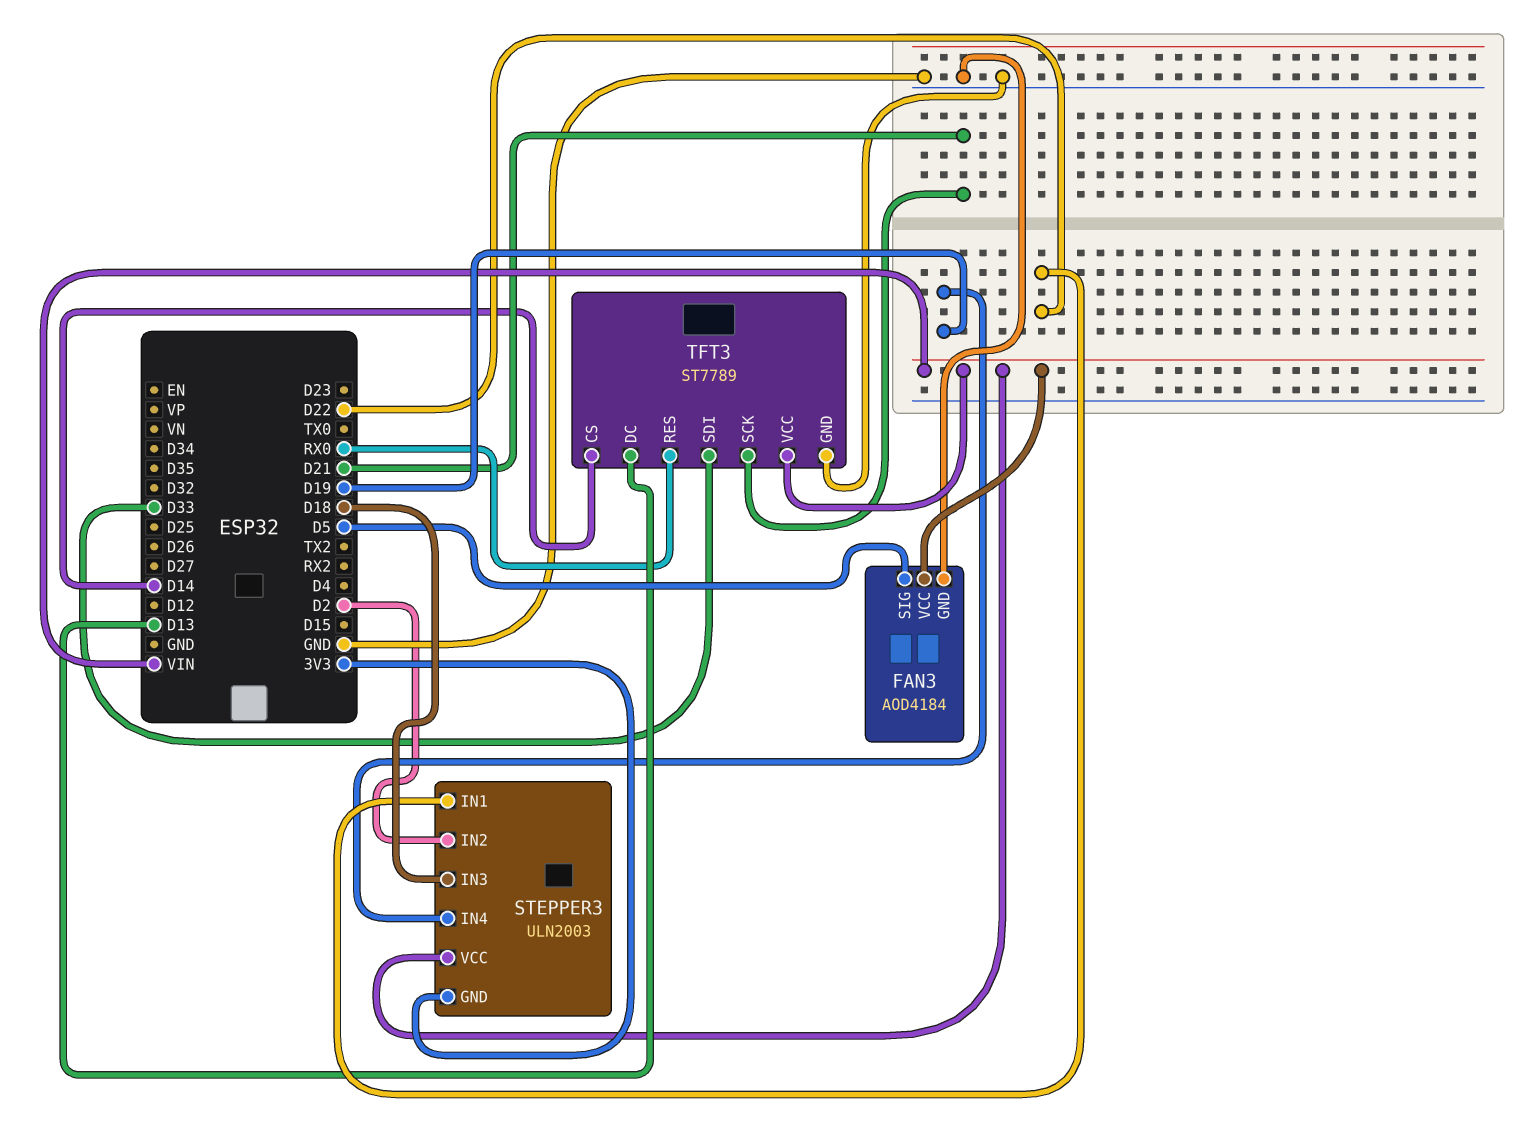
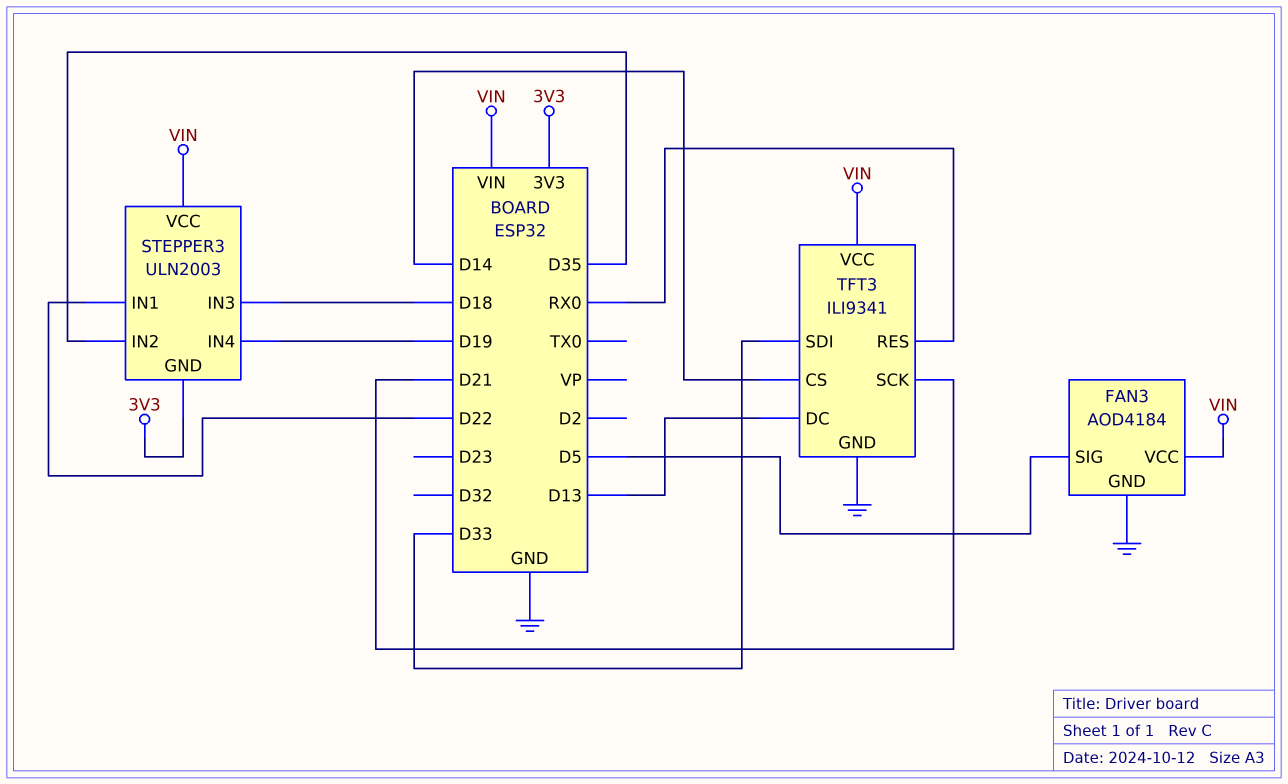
STEPPER3 pin IN2: D2 -> D35
TFT3: ST7789 -> ILI9341

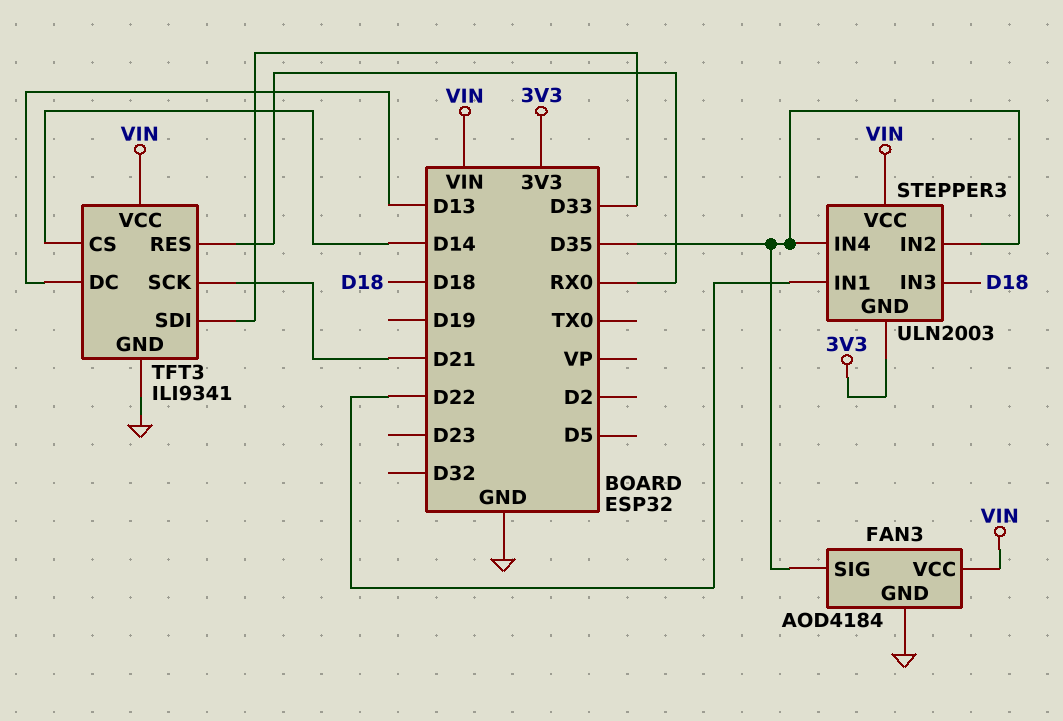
FAN3 pin SIG: D5 -> D35
STEPPER3 pin IN4: D19 -> D35

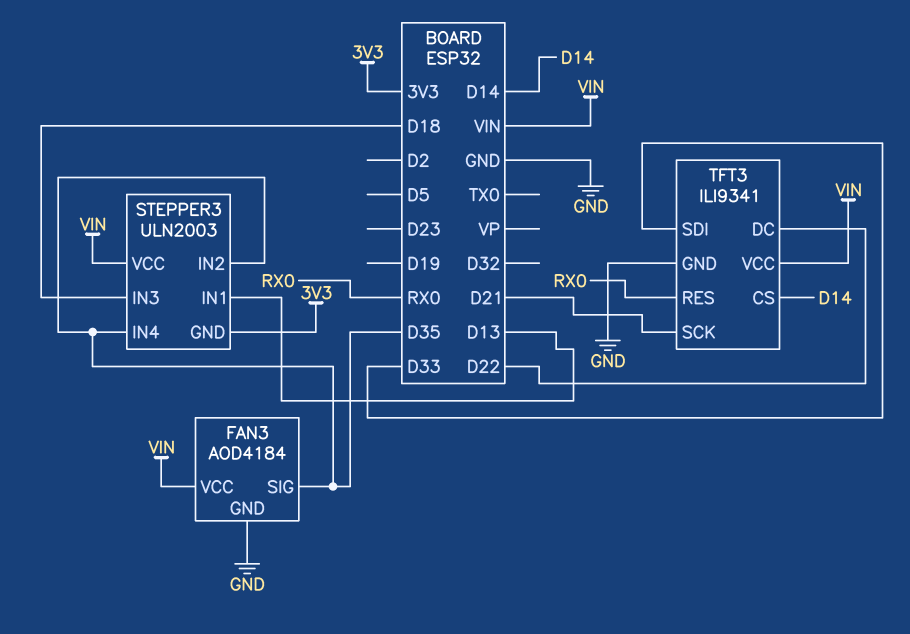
STEPPER3 pin IN1: D22 -> D13
TFT3 pin DC: D13 -> D22

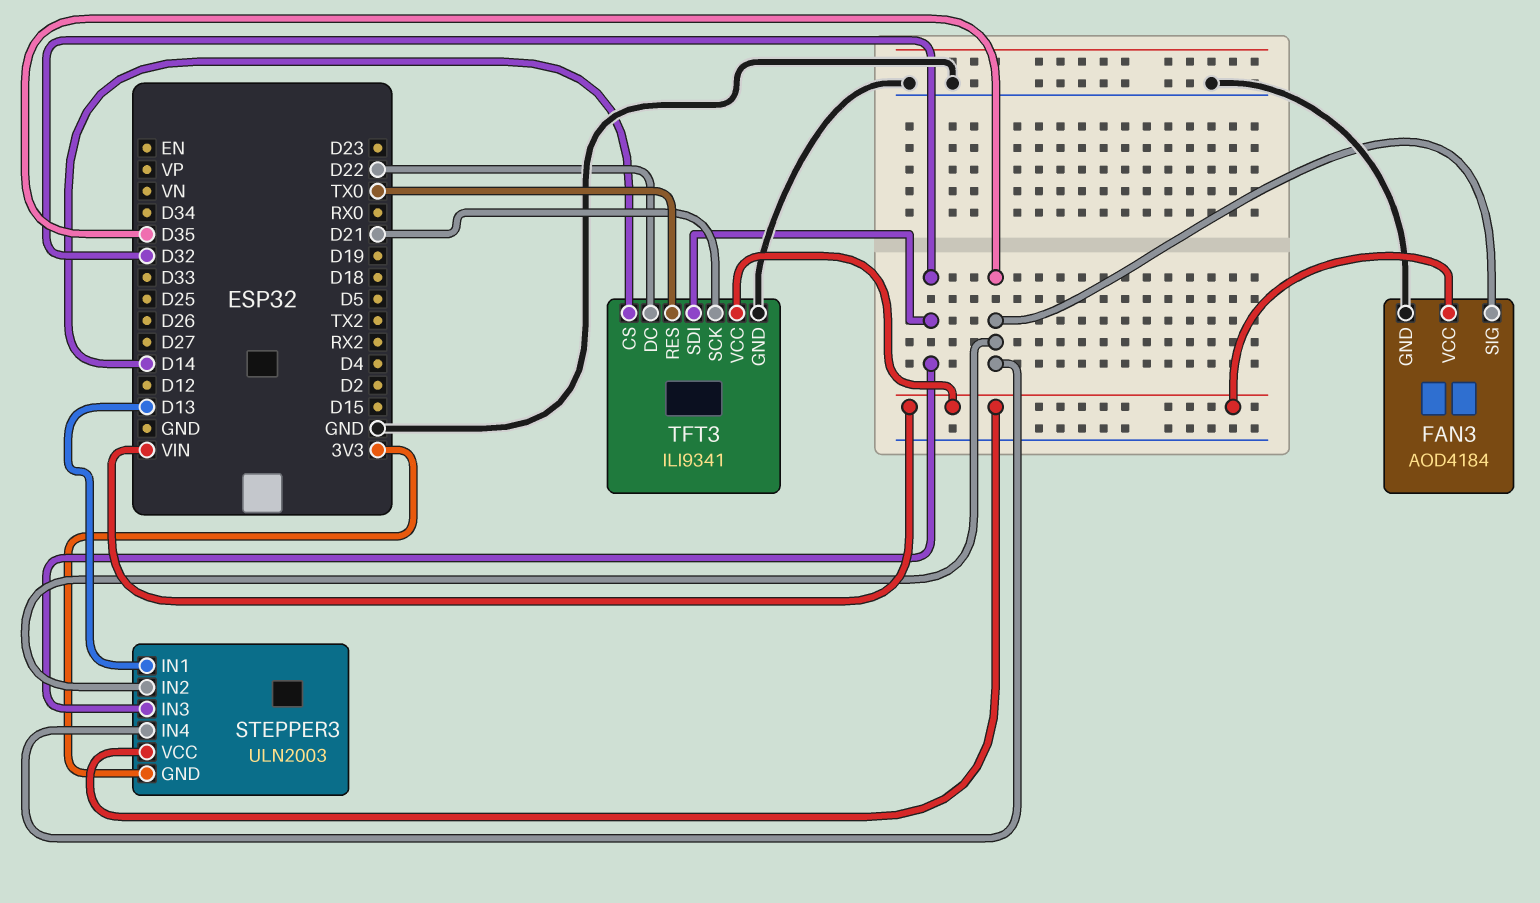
STEPPER3 pin IN3: D18 -> D32
TFT3 pin RES: RX0 -> TX0
TFT3 pin SDI: D33 -> D32

